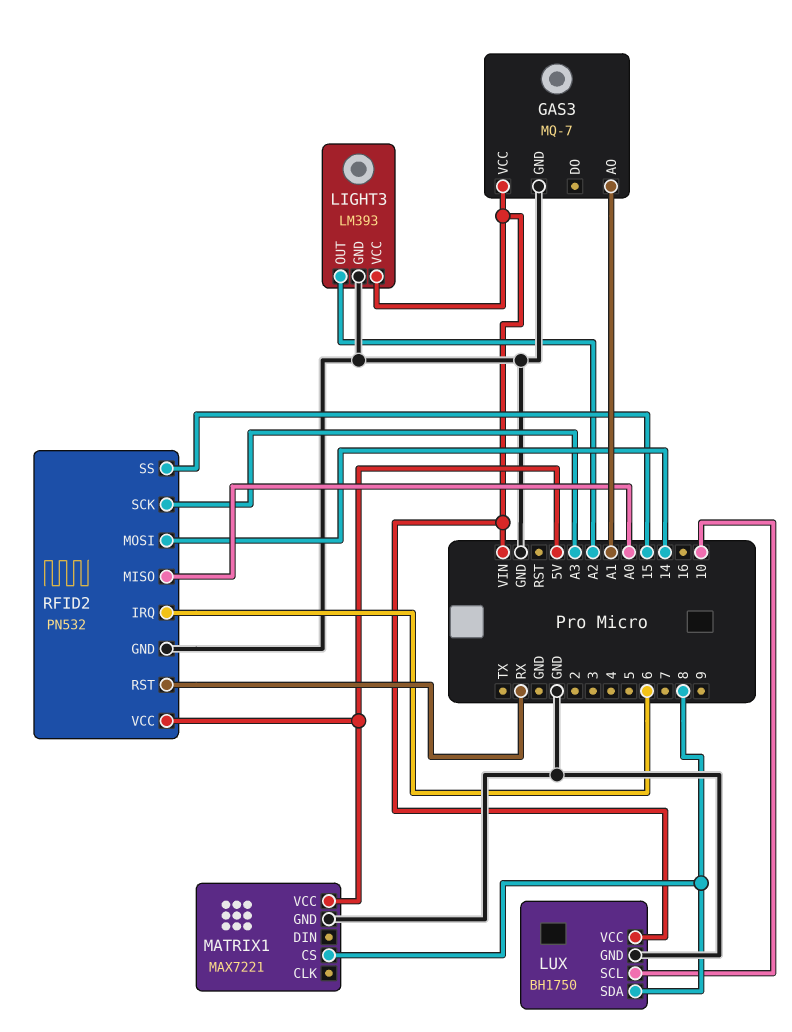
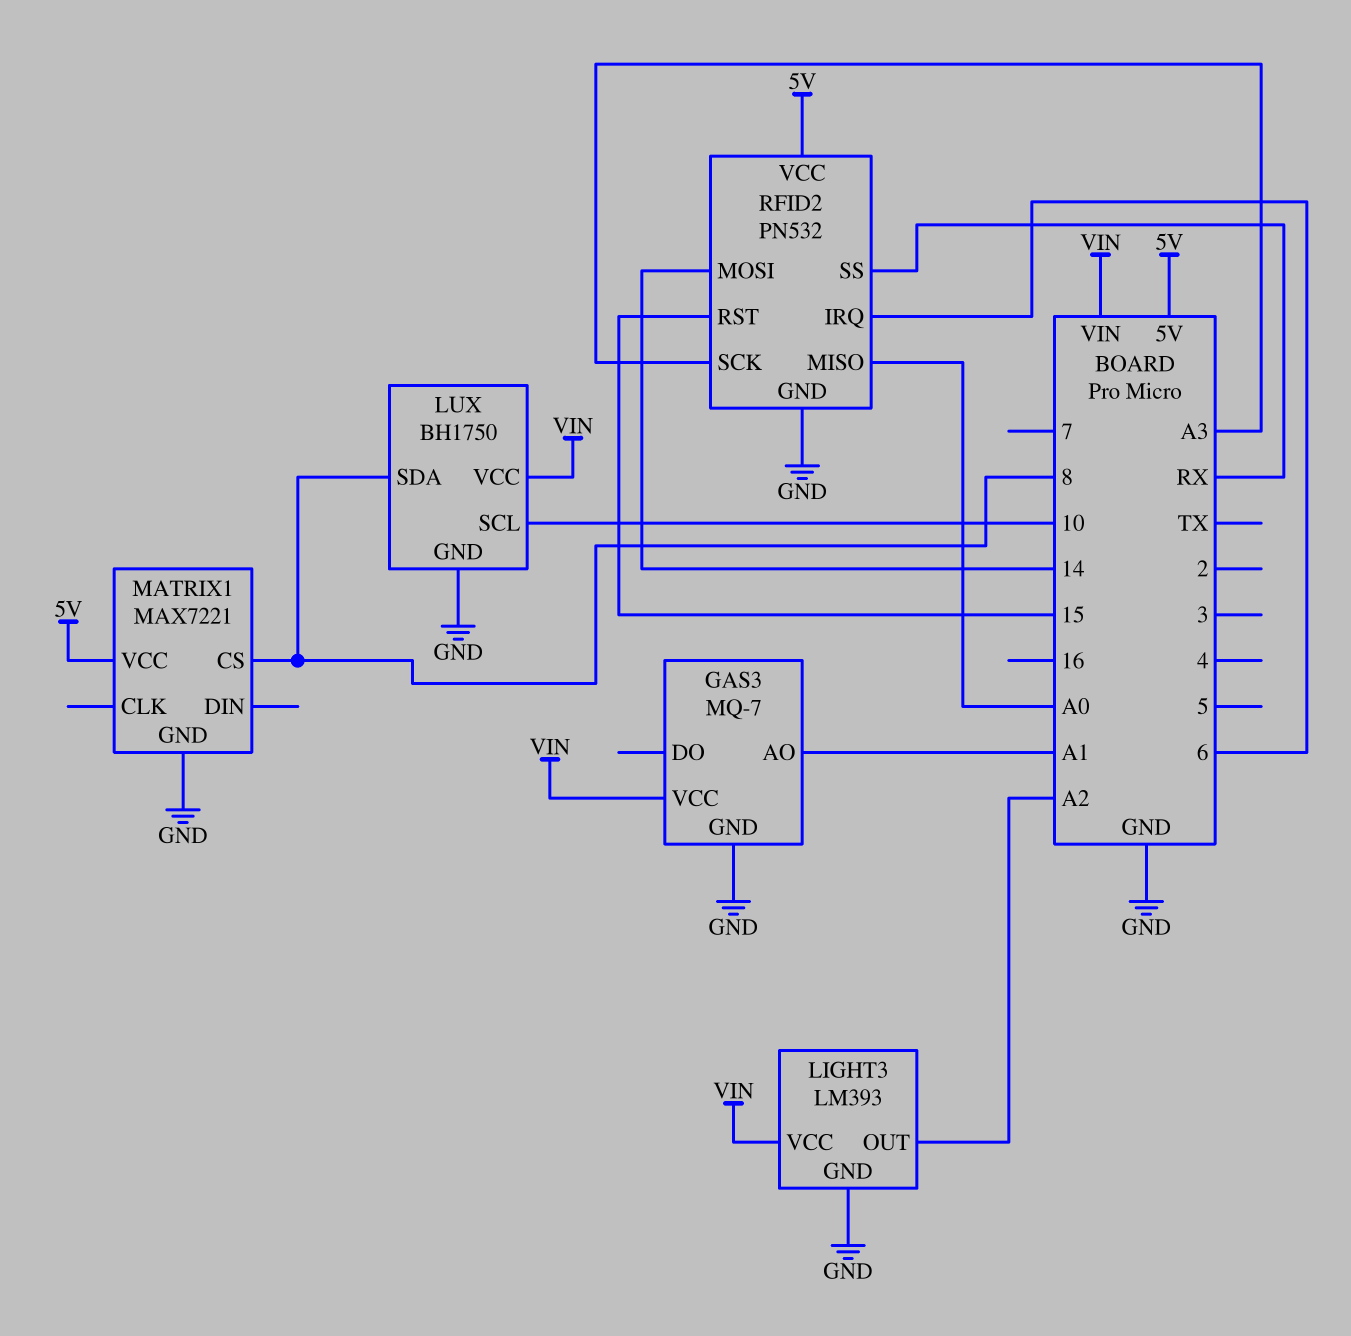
RFID2 pin RST: RX -> 15
RFID2 pin SS: 15 -> RX

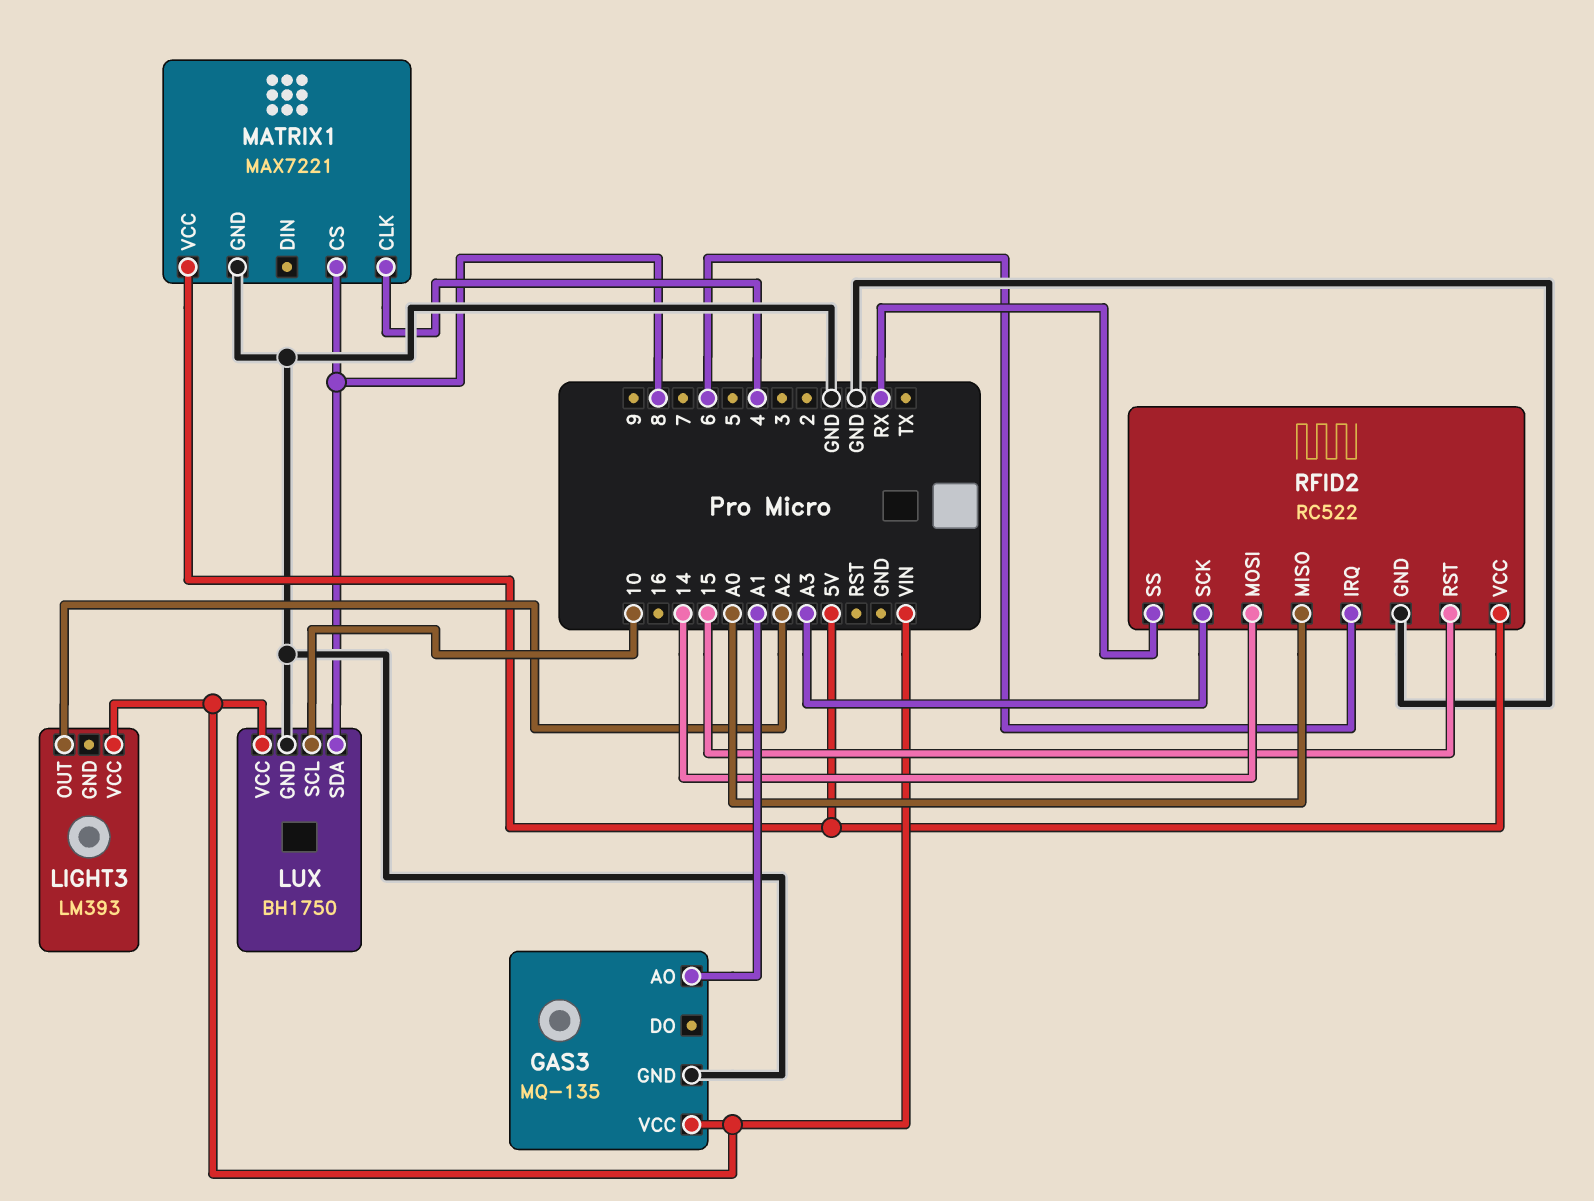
GAS3: MQ-7 -> MQ-135
LIGHT3 pin GND: GND -> none
MATRIX1 pin CLK: none -> 4
RFID2: PN532 -> RC522

